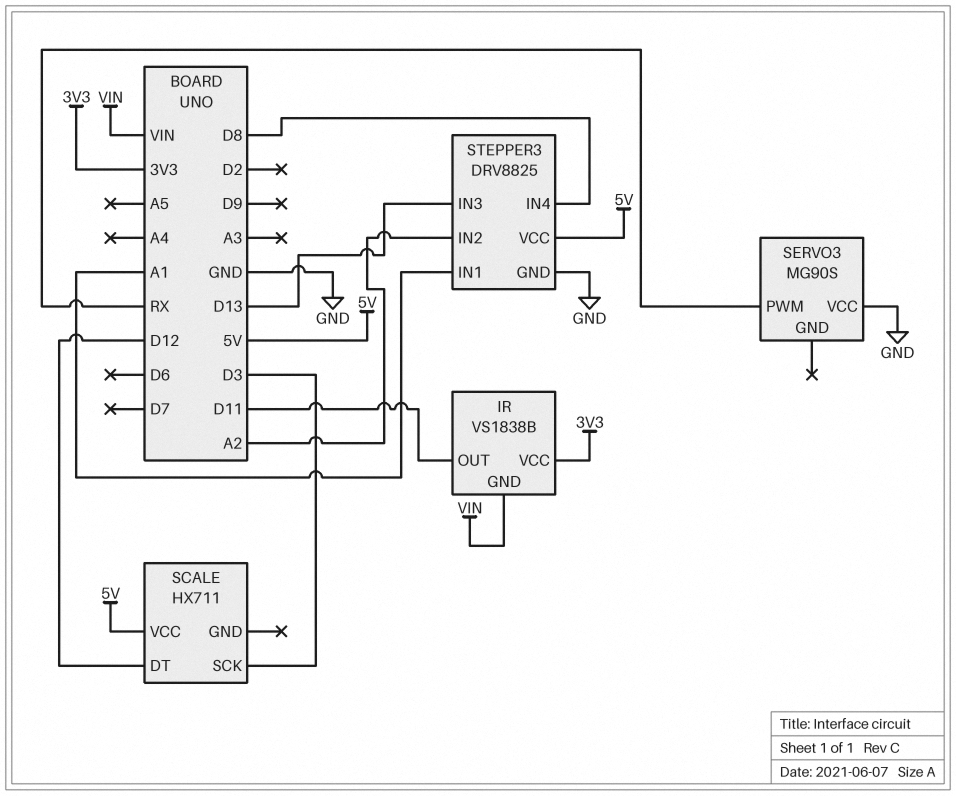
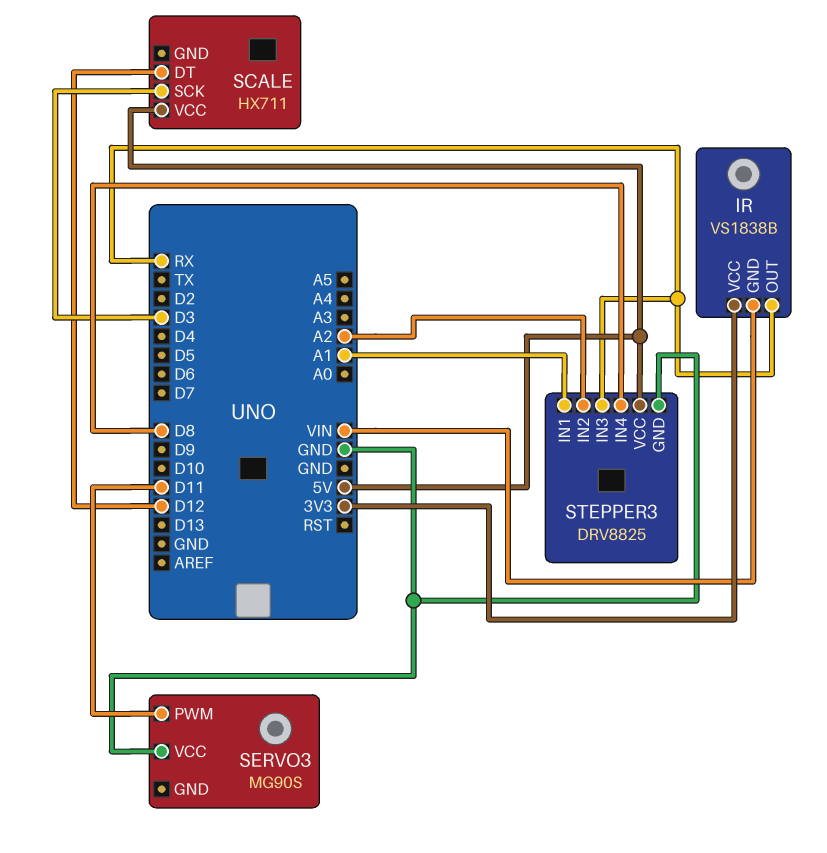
IR pin OUT: D11 -> RX
SERVO3 pin PWM: RX -> D11
STEPPER3 pin IN3: D13 -> RX

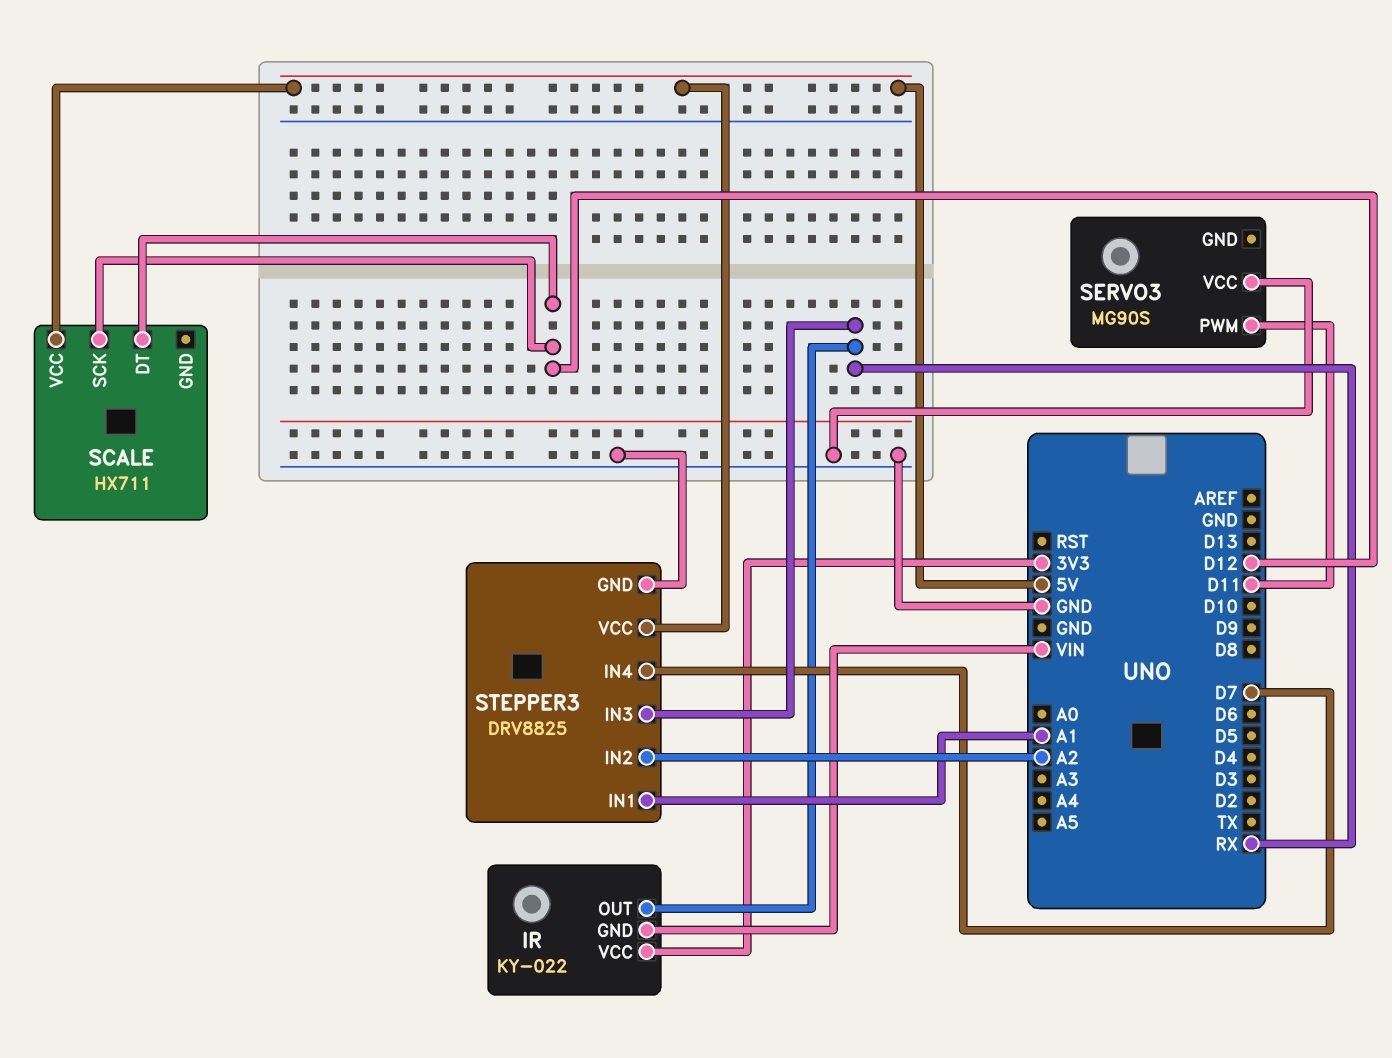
IR: VS1838B -> KY-022
SCALE pin SCK: D3 -> D12
STEPPER3 pin IN4: D8 -> D7

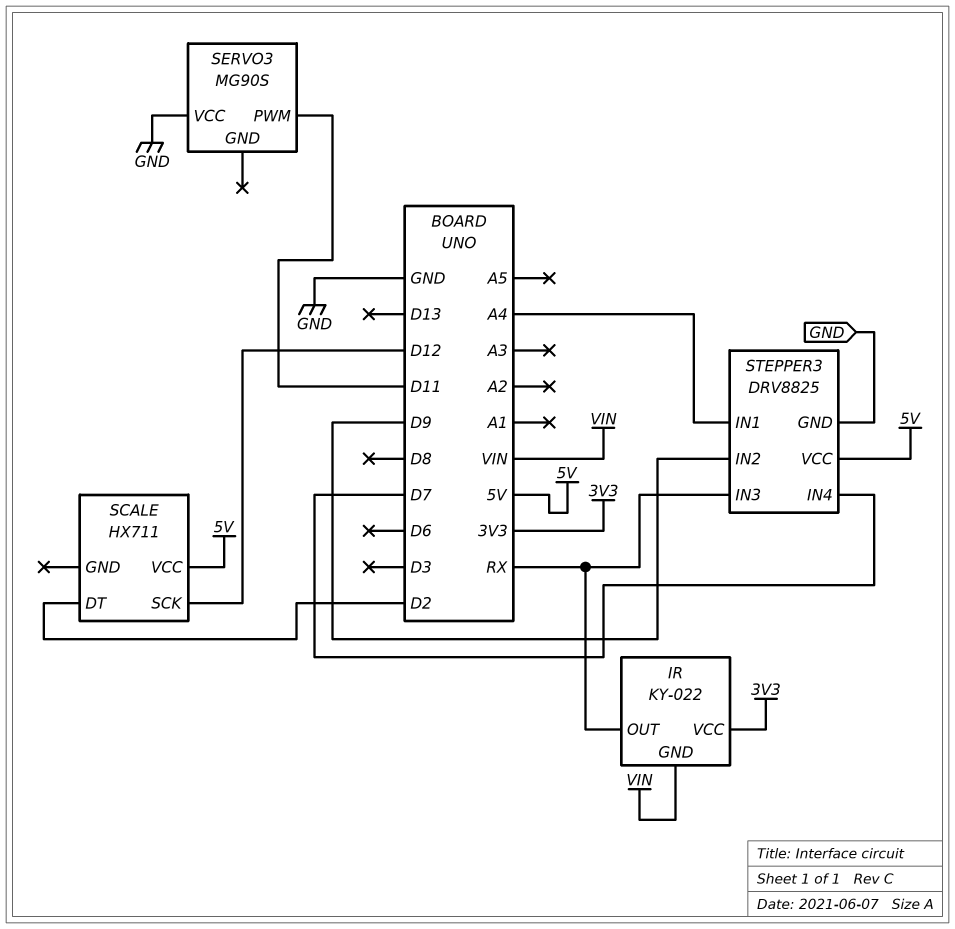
SCALE pin DT: D12 -> D2
STEPPER3 pin IN1: A1 -> A4
STEPPER3 pin IN2: A2 -> D9

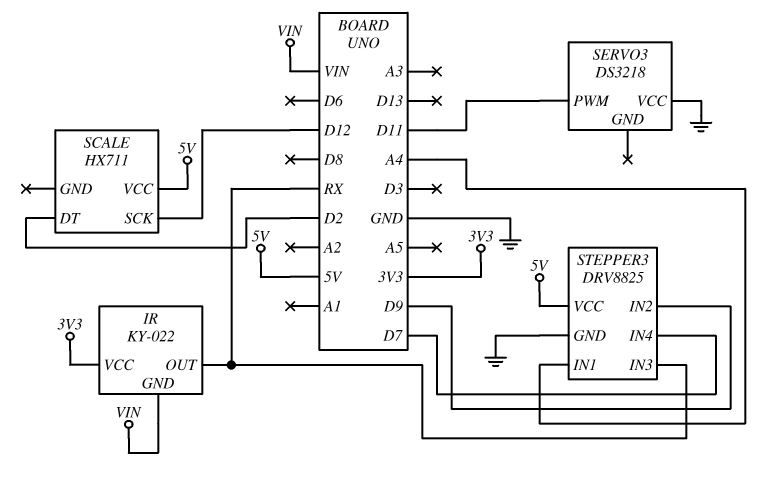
SERVO3: MG90S -> DS3218

